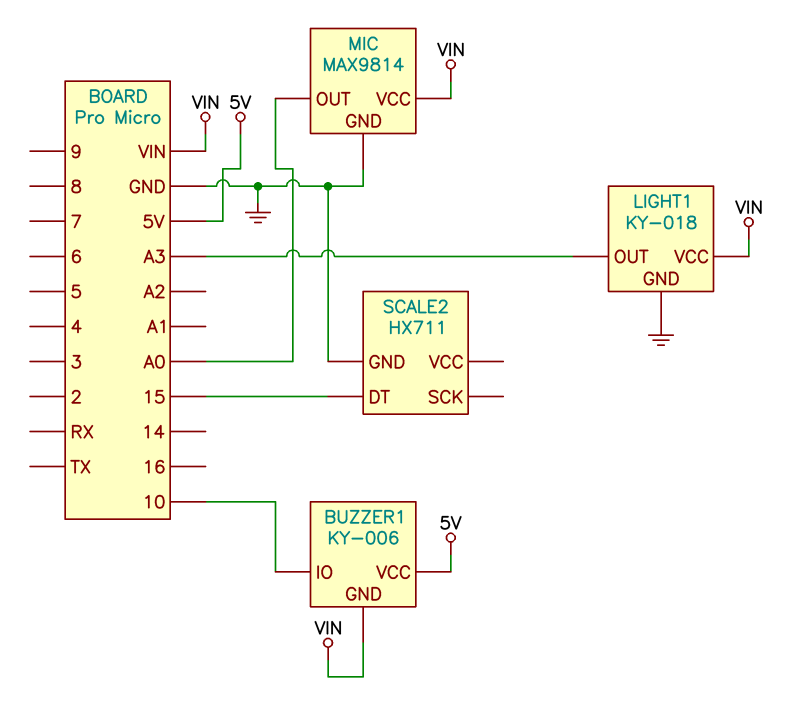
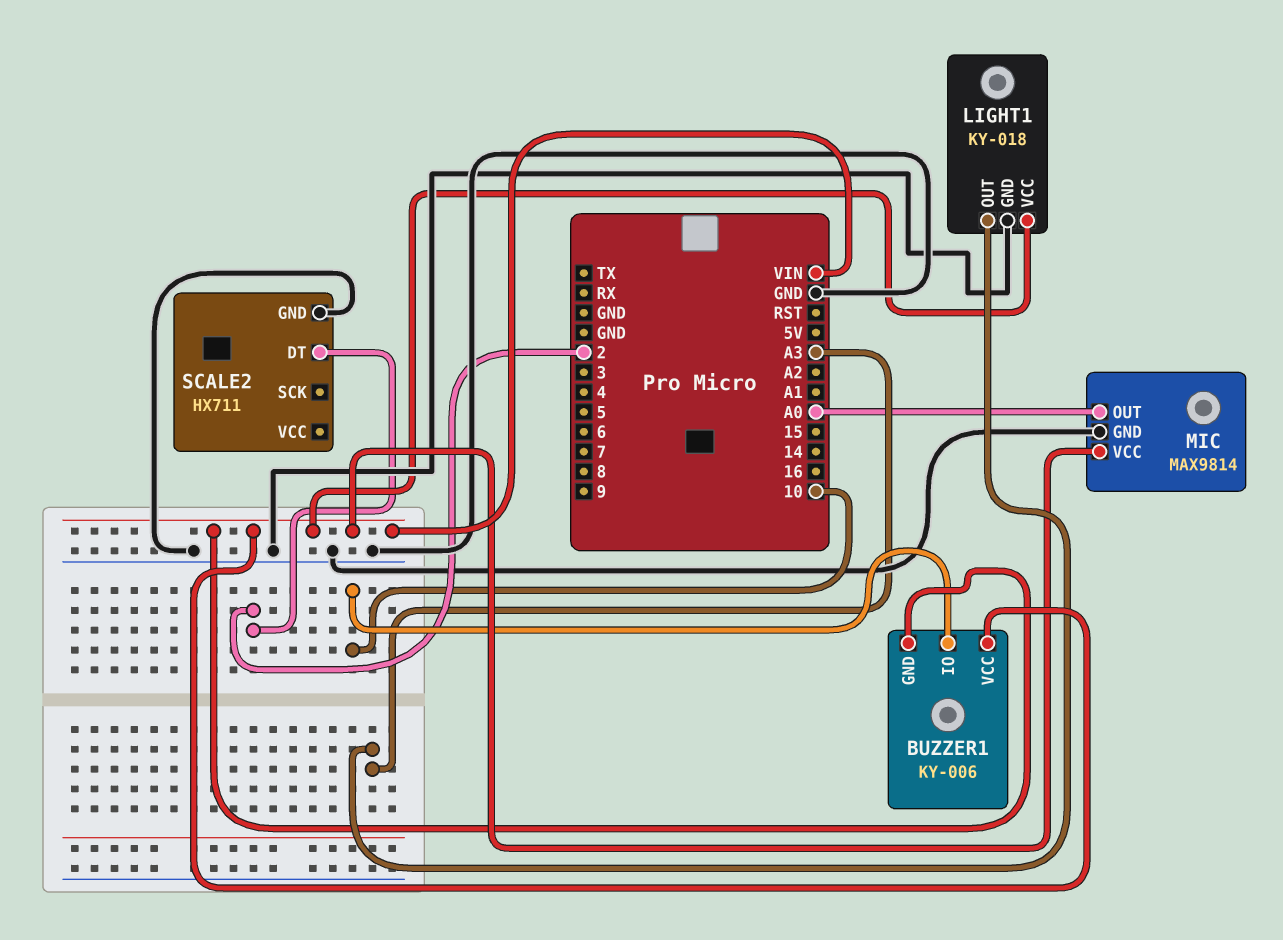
BUZZER1 pin VCC: 5V -> VIN
SCALE2 pin DT: 15 -> 2

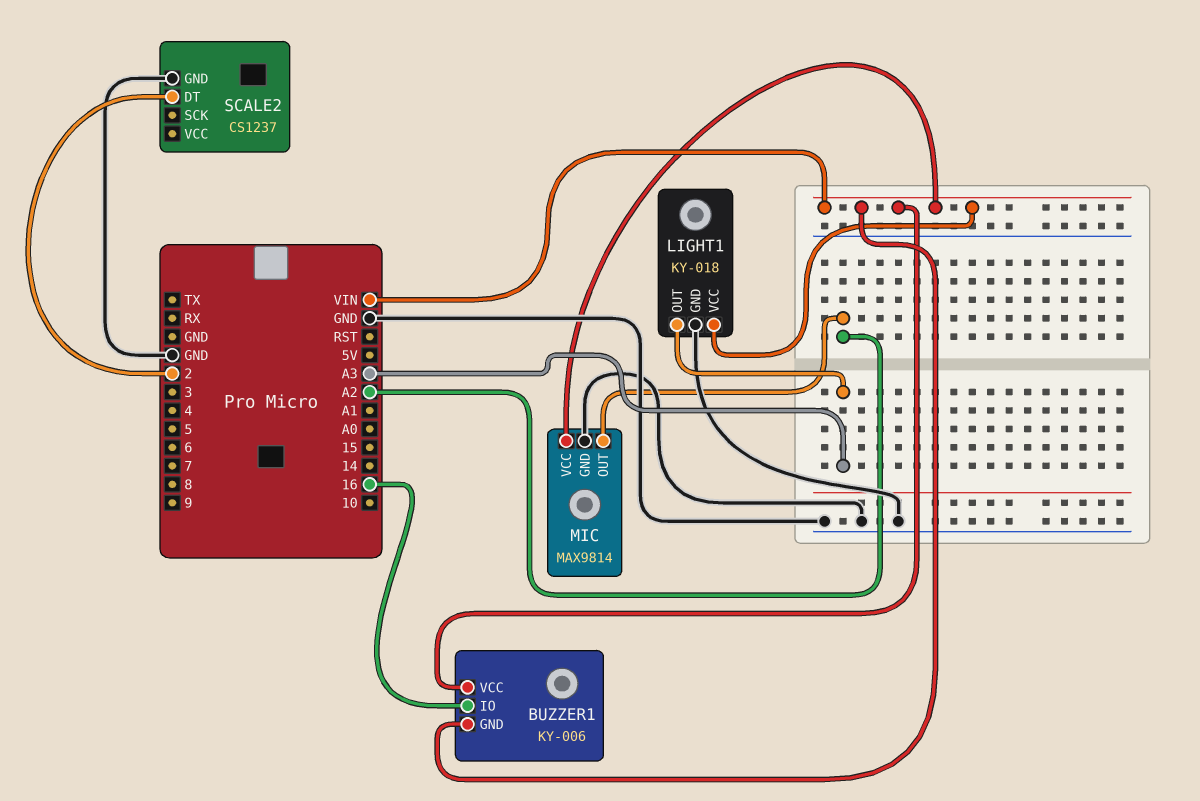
BUZZER1 pin IO: 10 -> 16
MIC pin OUT: A0 -> A2
SCALE2: HX711 -> CS1237

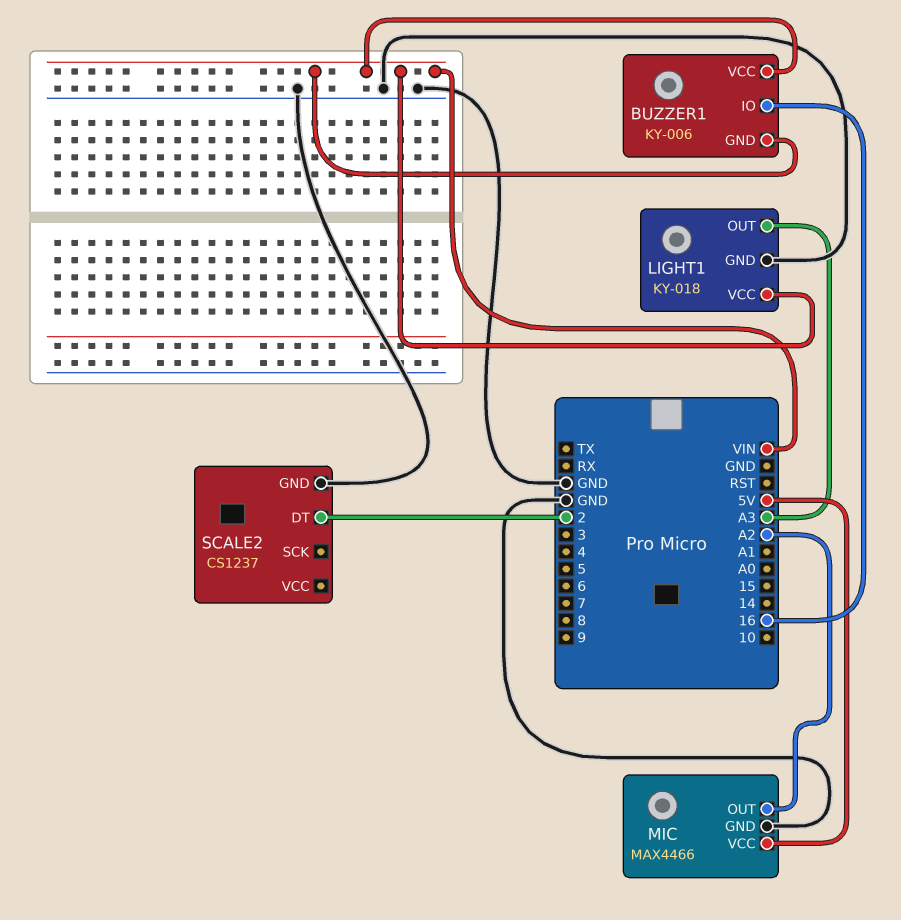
MIC: MAX9814 -> MAX4466
MIC pin VCC: VIN -> 5V

